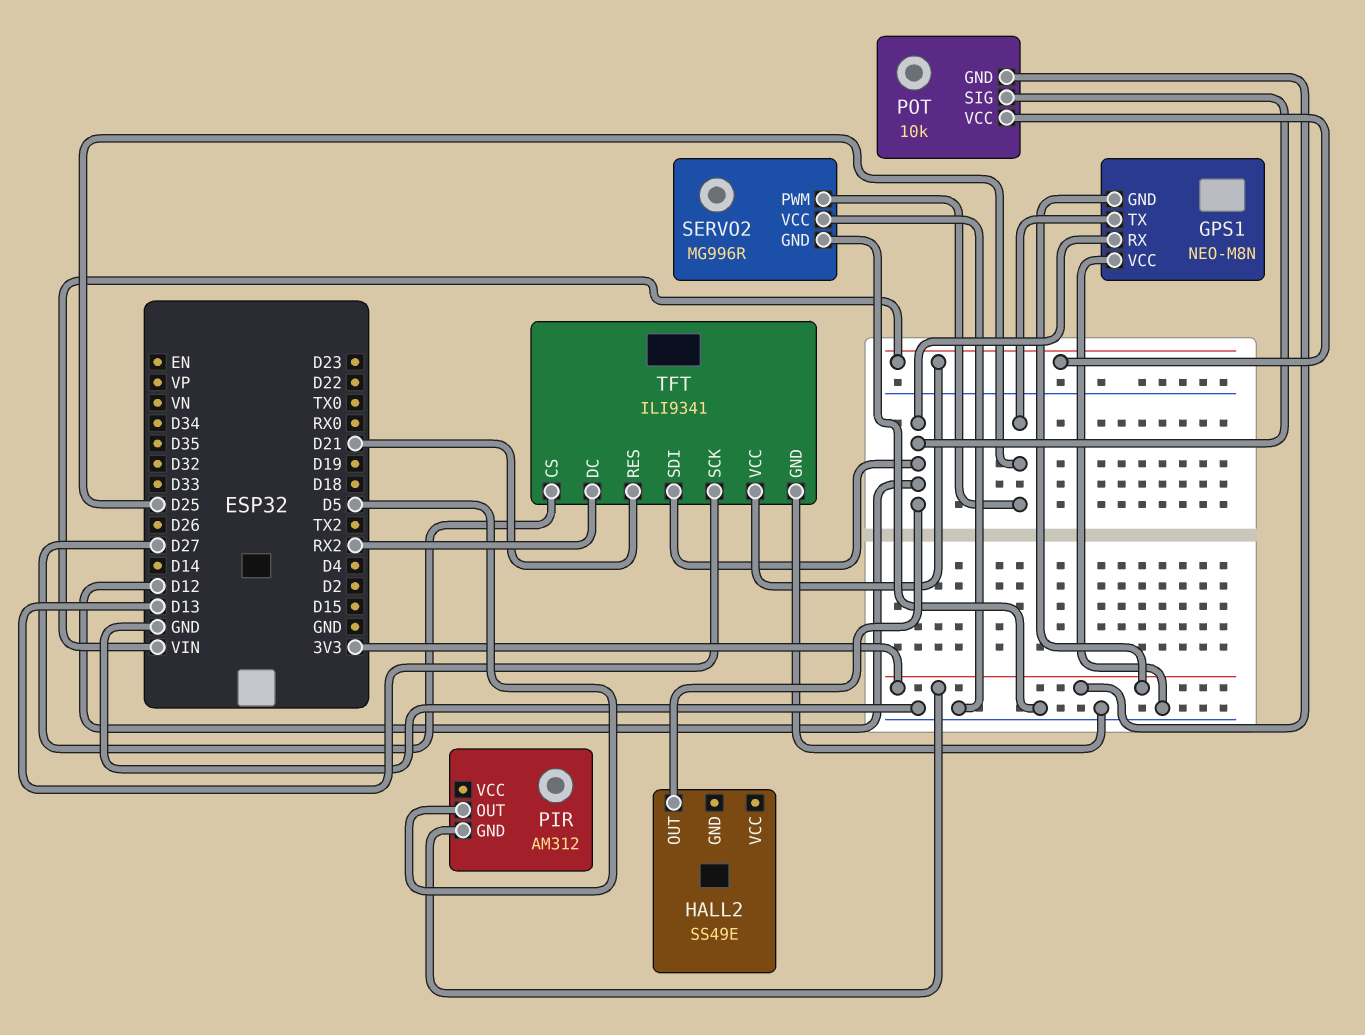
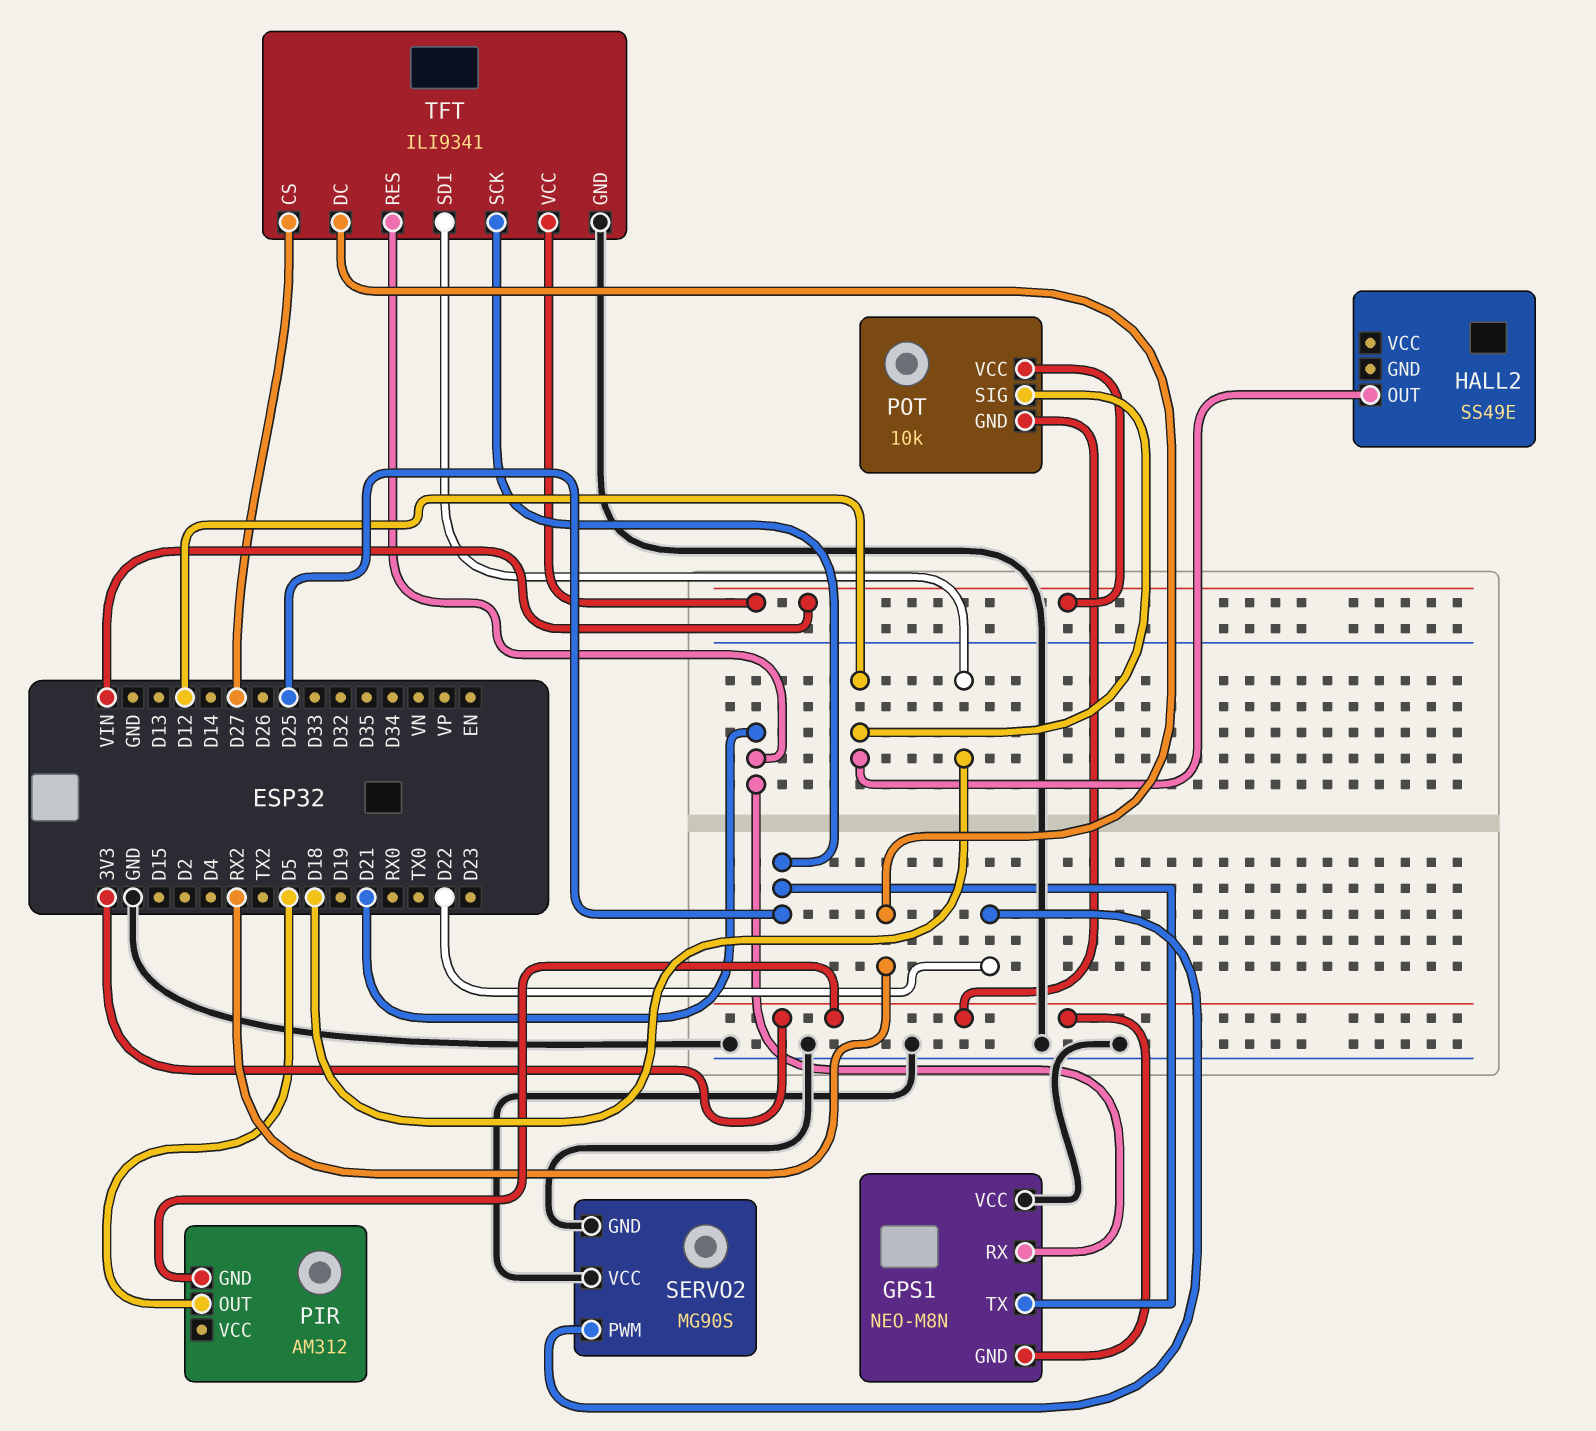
GPS1 pin RX: D12 -> D21
SERVO2: MG996R -> MG90S
SERVO2 pin PWM: D25 -> D22
TFT pin SCK: D13 -> D25
TFT pin SDI: D12 -> D18

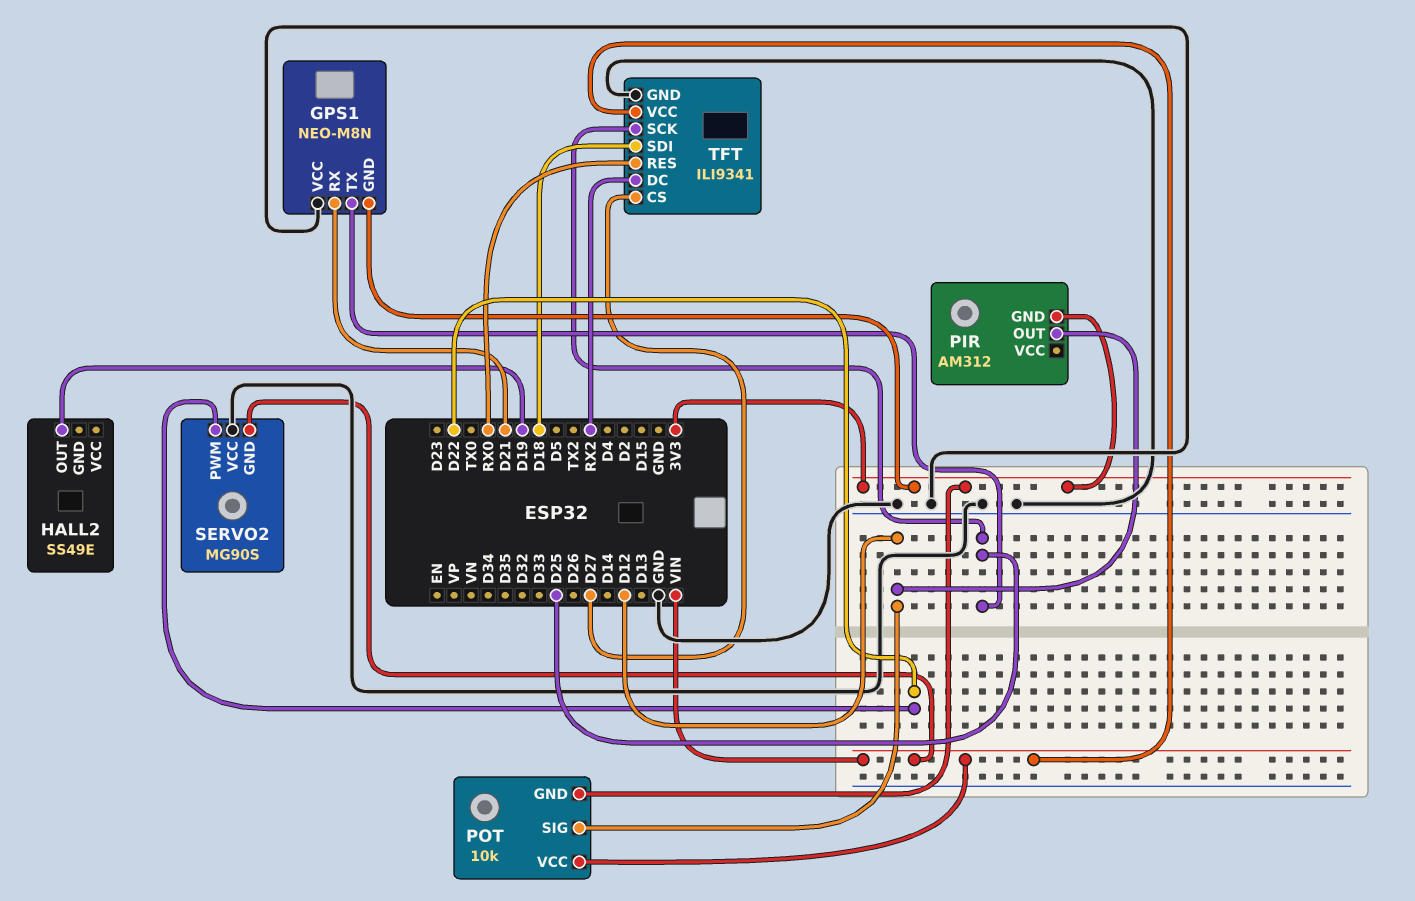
HALL2 pin OUT: D12 -> D19
PIR pin OUT: D5 -> D12
SERVO2 pin GND: GND -> VIN
TFT pin RES: D21 -> RX0

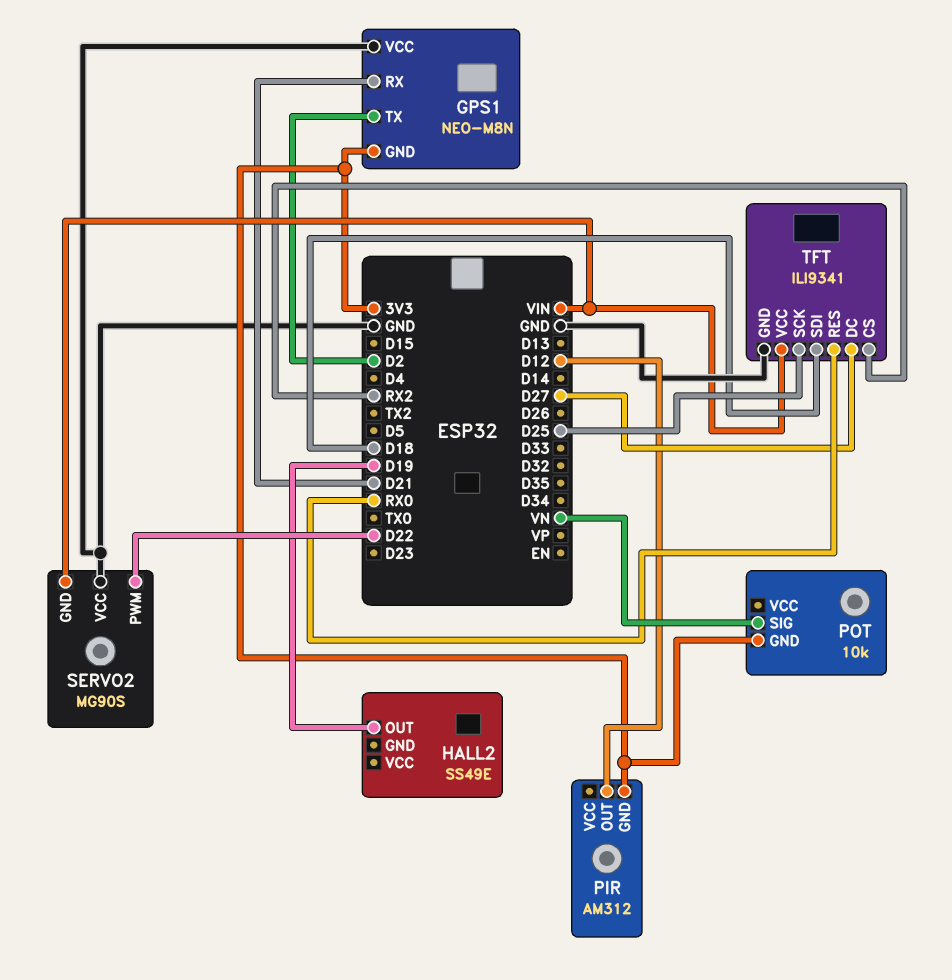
GPS1 pin TX: D25 -> D2
POT pin SIG: D12 -> VN
POT pin VCC: VIN -> none
TFT pin CS: D27 -> RX2
TFT pin DC: RX2 -> D27

